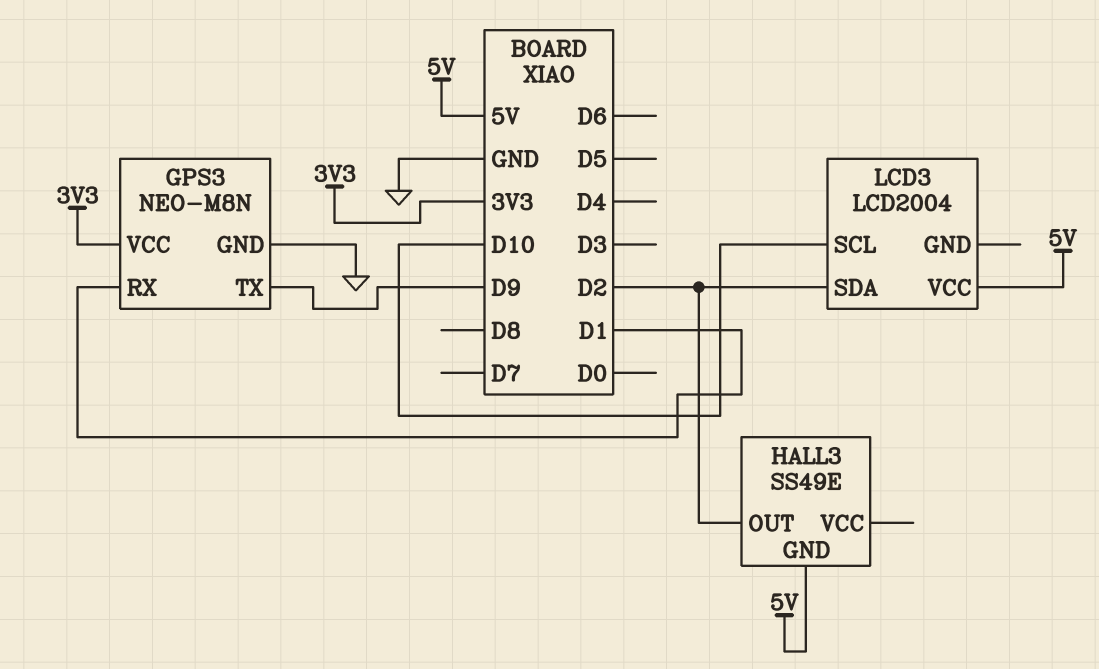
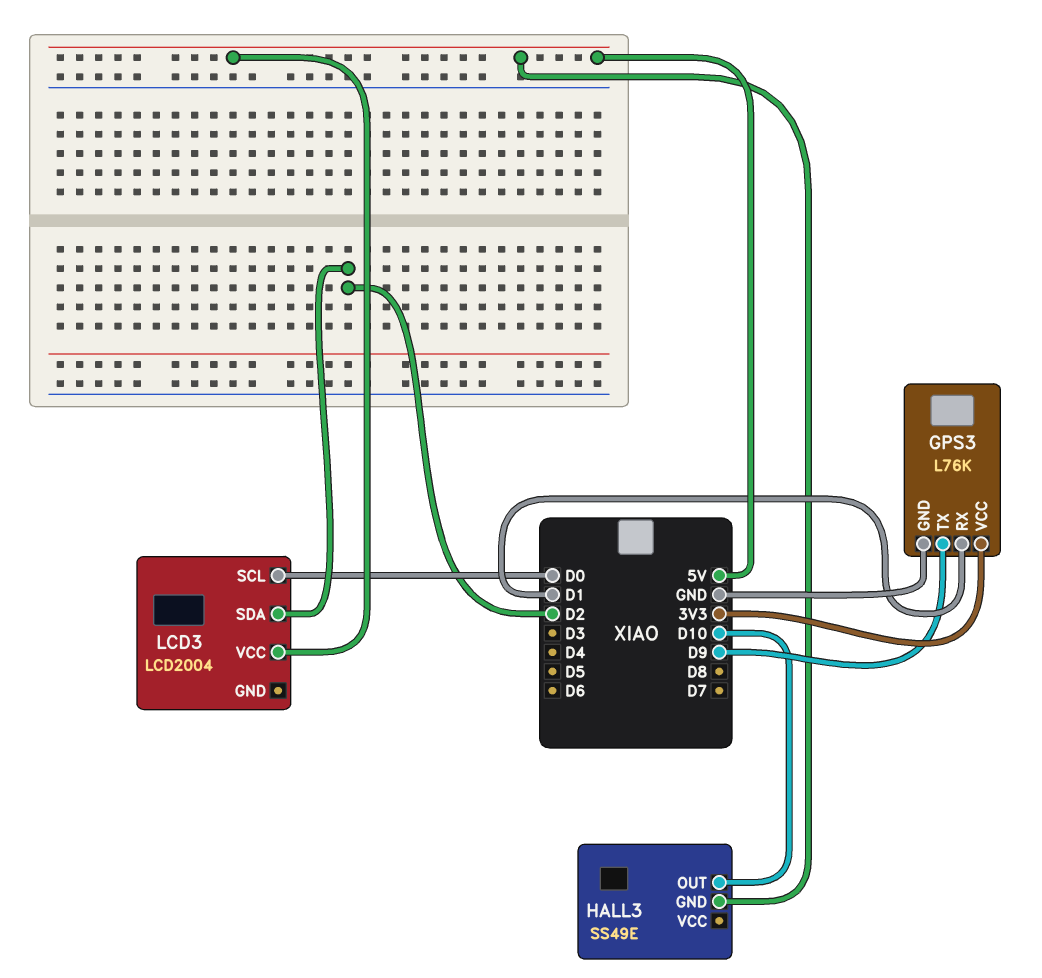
GPS3: NEO-M8N -> L76K
HALL3 pin OUT: D2 -> D10
LCD3 pin SCL: D10 -> D0

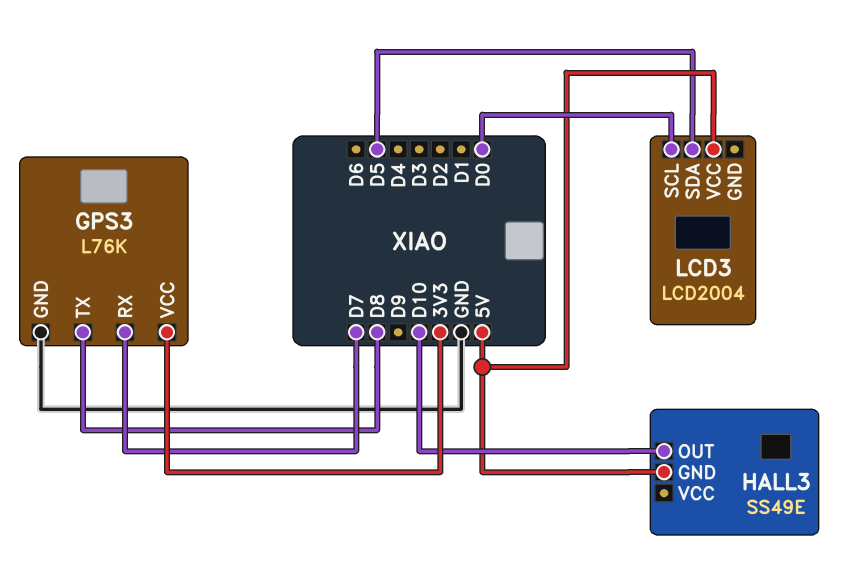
GPS3 pin RX: D1 -> D7
GPS3 pin TX: D9 -> D8
LCD3 pin SDA: D2 -> D5

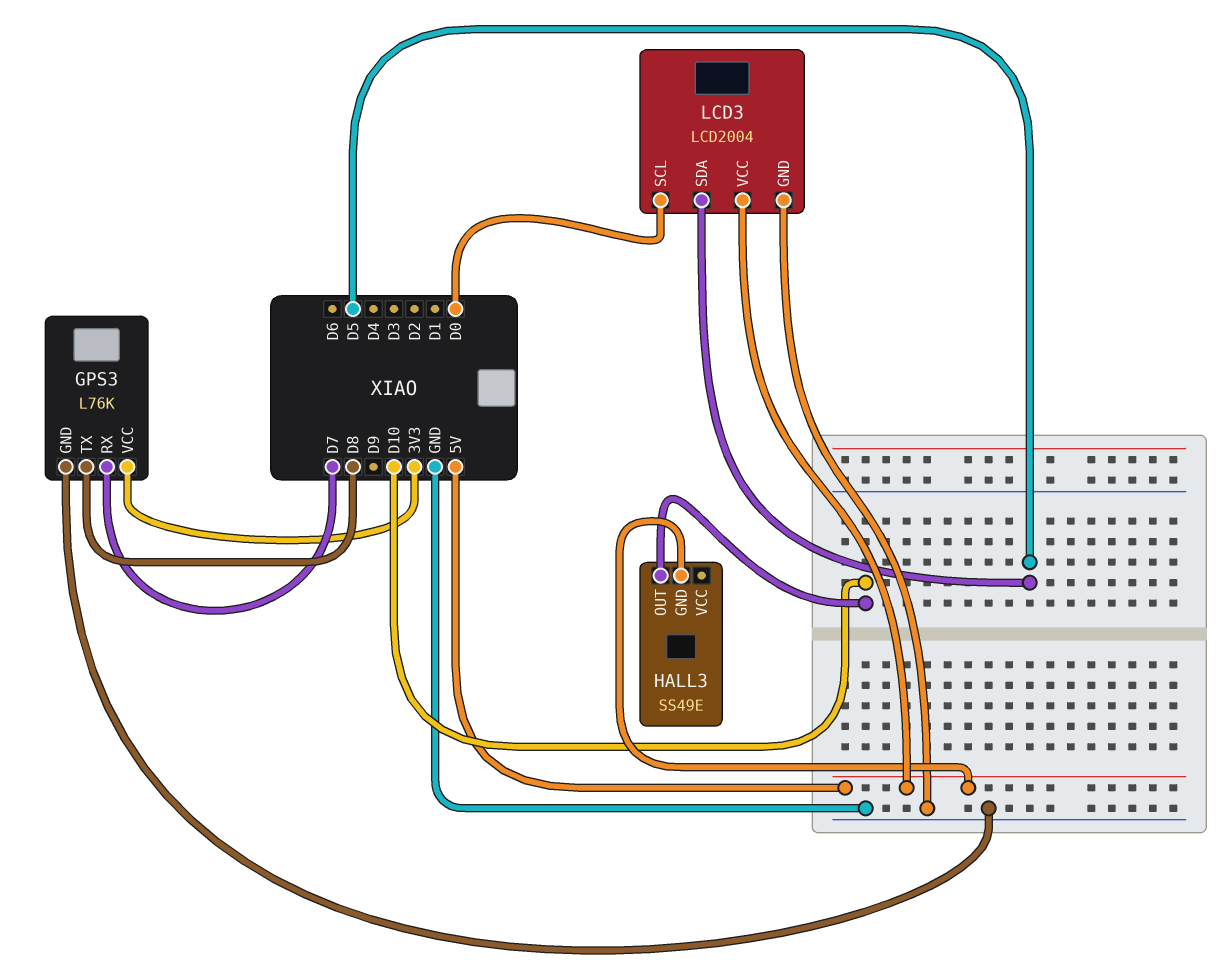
LCD3 pin GND: none -> GND

